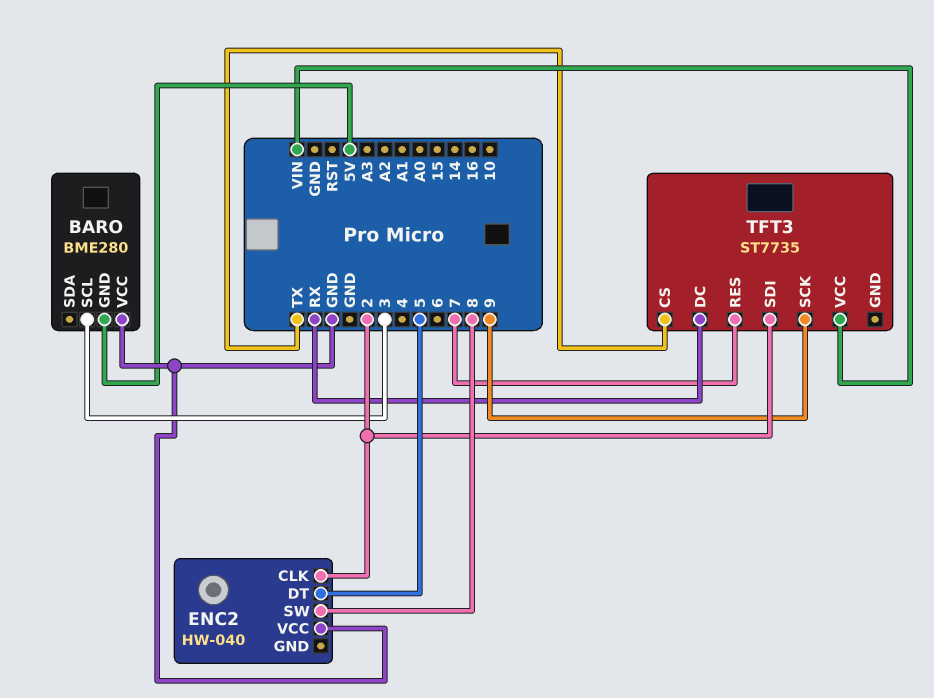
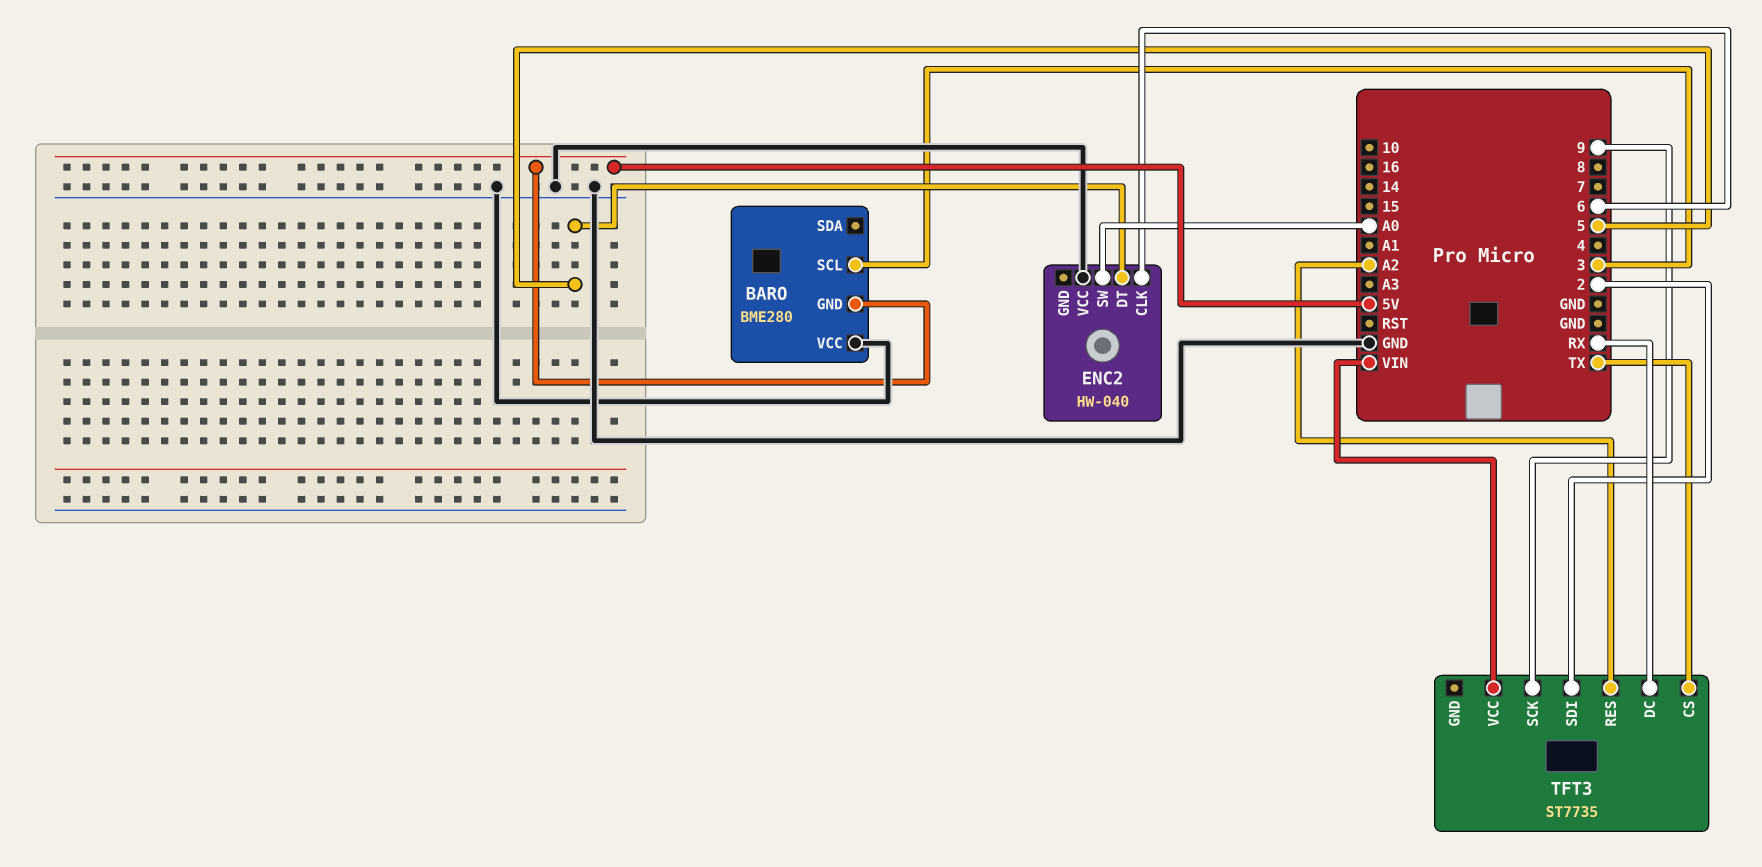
ENC2 pin CLK: 2 -> 6
ENC2 pin SW: 8 -> A0
TFT3 pin RES: 7 -> A2

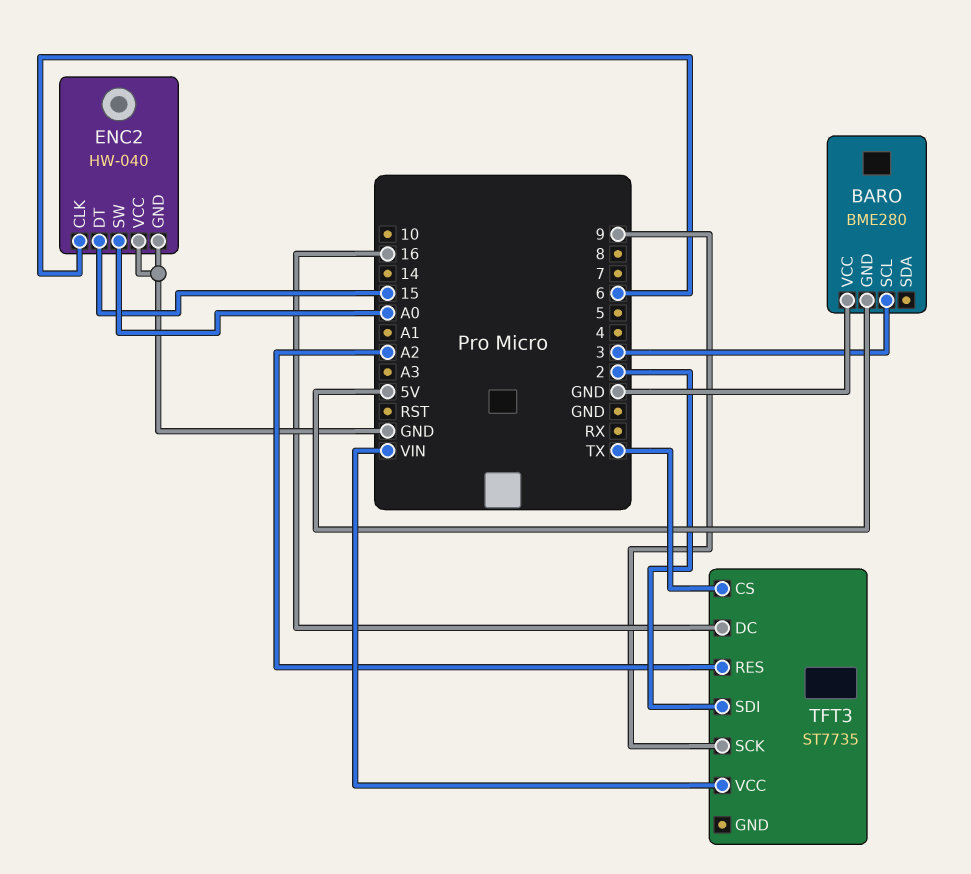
ENC2 pin DT: 5 -> 15
ENC2 pin GND: none -> GND
TFT3 pin DC: RX -> 16

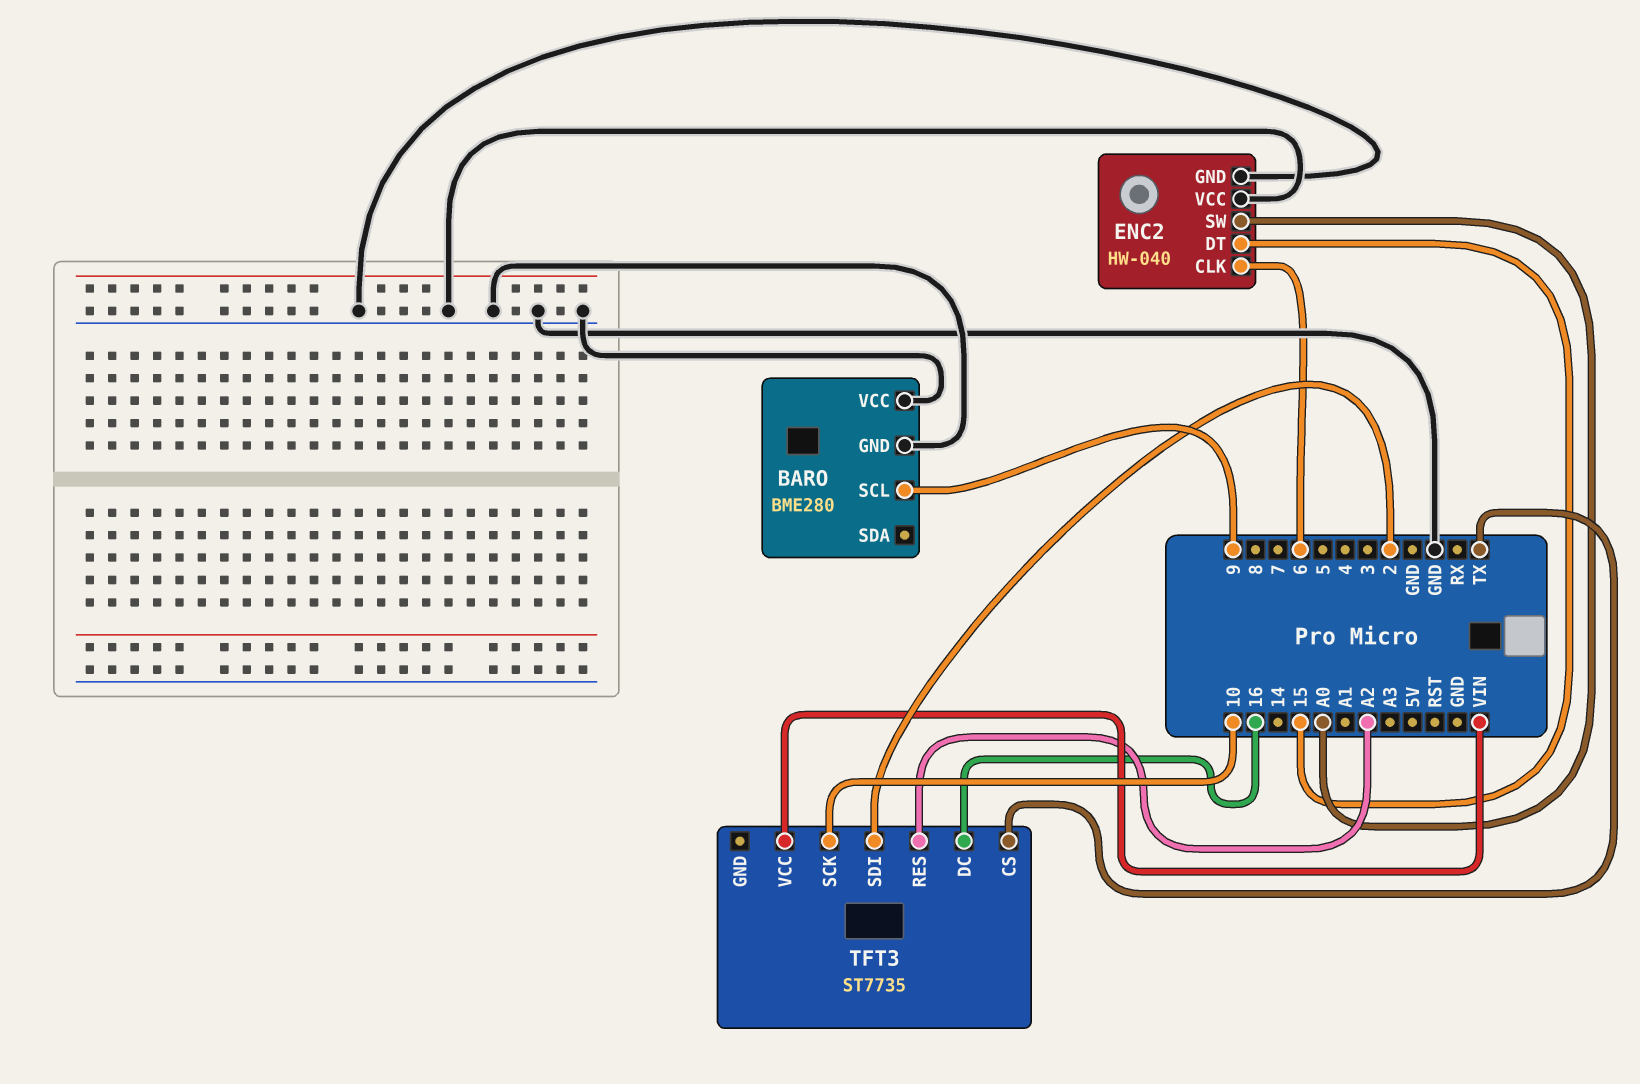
BARO pin GND: 5V -> GND
BARO pin SCL: 3 -> 9
TFT3 pin SCK: 9 -> 10

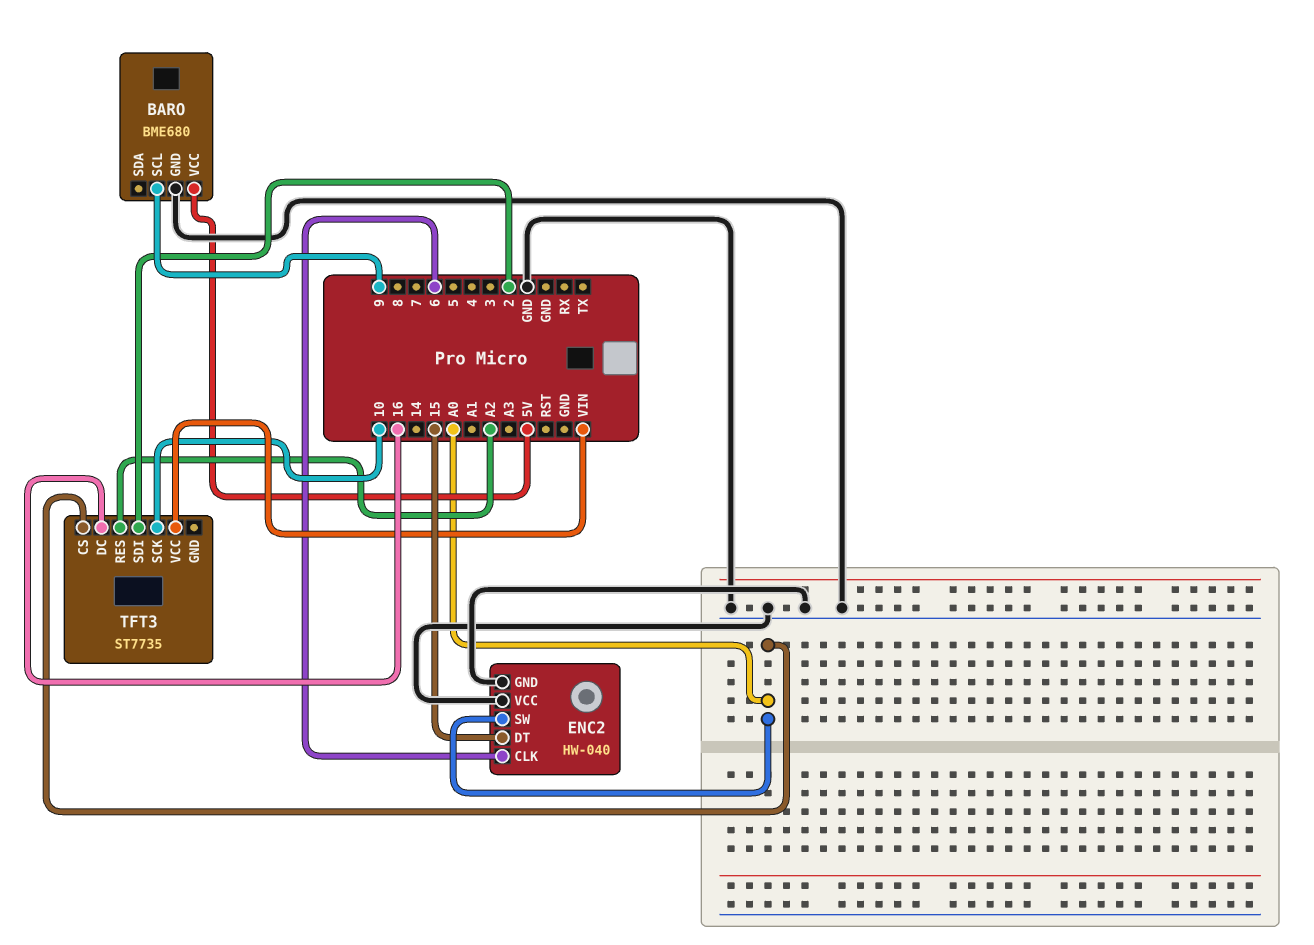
BARO: BME280 -> BME680
BARO pin VCC: GND -> 5V
TFT3 pin CS: TX -> A0

